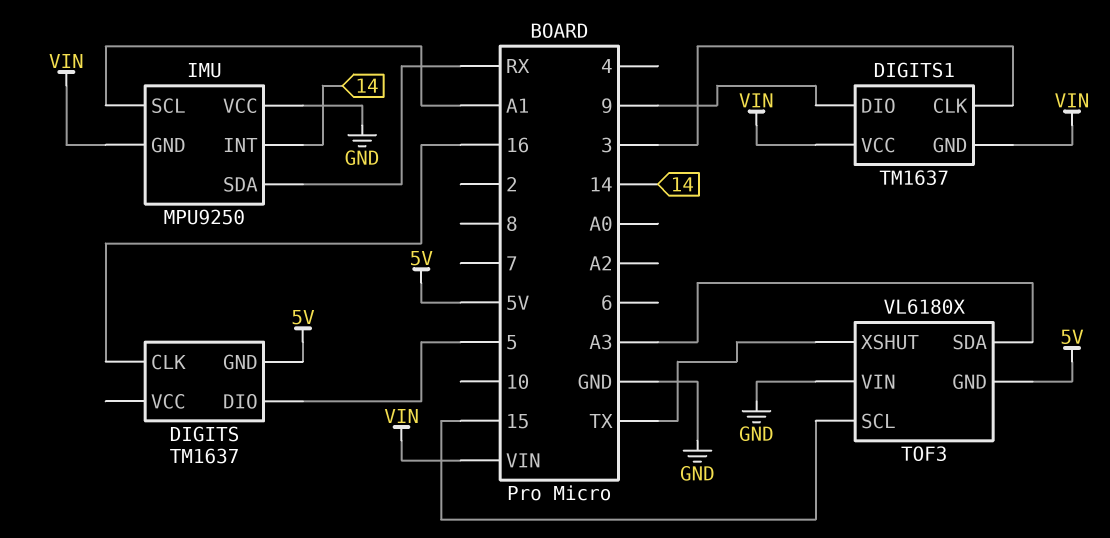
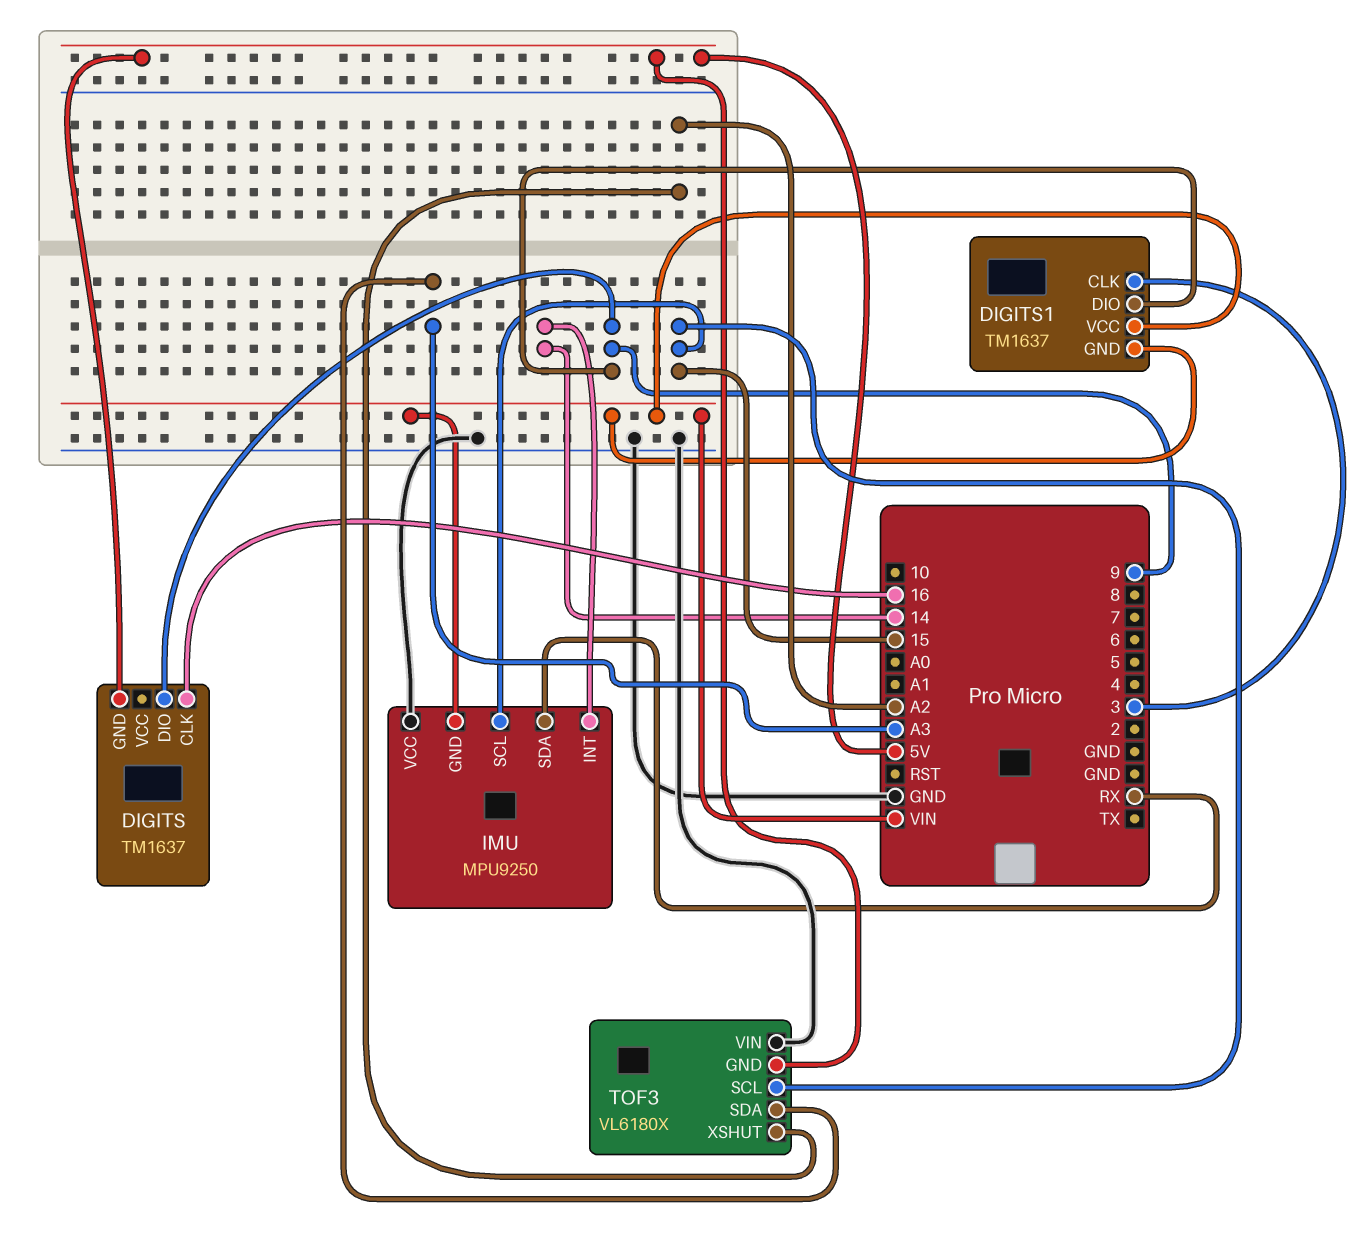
DIGITS pin DIO: 5 -> 9
IMU pin SCL: A1 -> 15
TOF3 pin XSHUT: TX -> A2

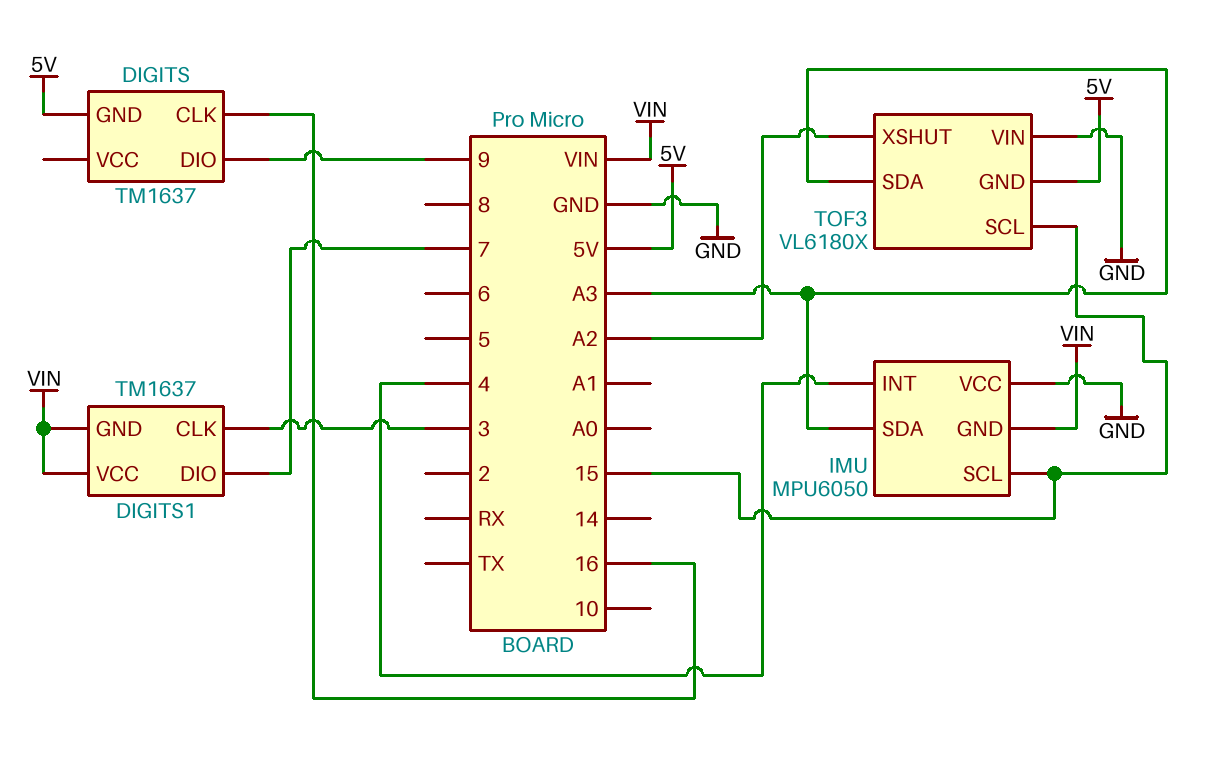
DIGITS1 pin DIO: 9 -> 7
IMU: MPU9250 -> MPU6050
IMU pin INT: 14 -> 4
IMU pin SDA: RX -> A3

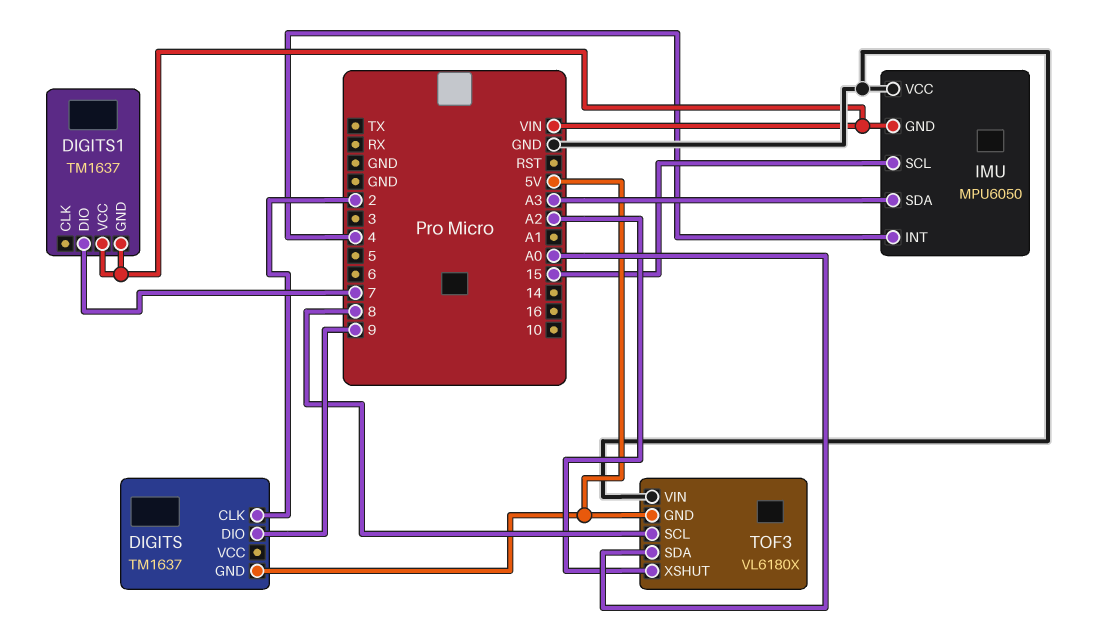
DIGITS pin CLK: 16 -> 2
DIGITS1 pin CLK: 3 -> none
TOF3 pin SCL: 15 -> 8
TOF3 pin SDA: A3 -> A0

